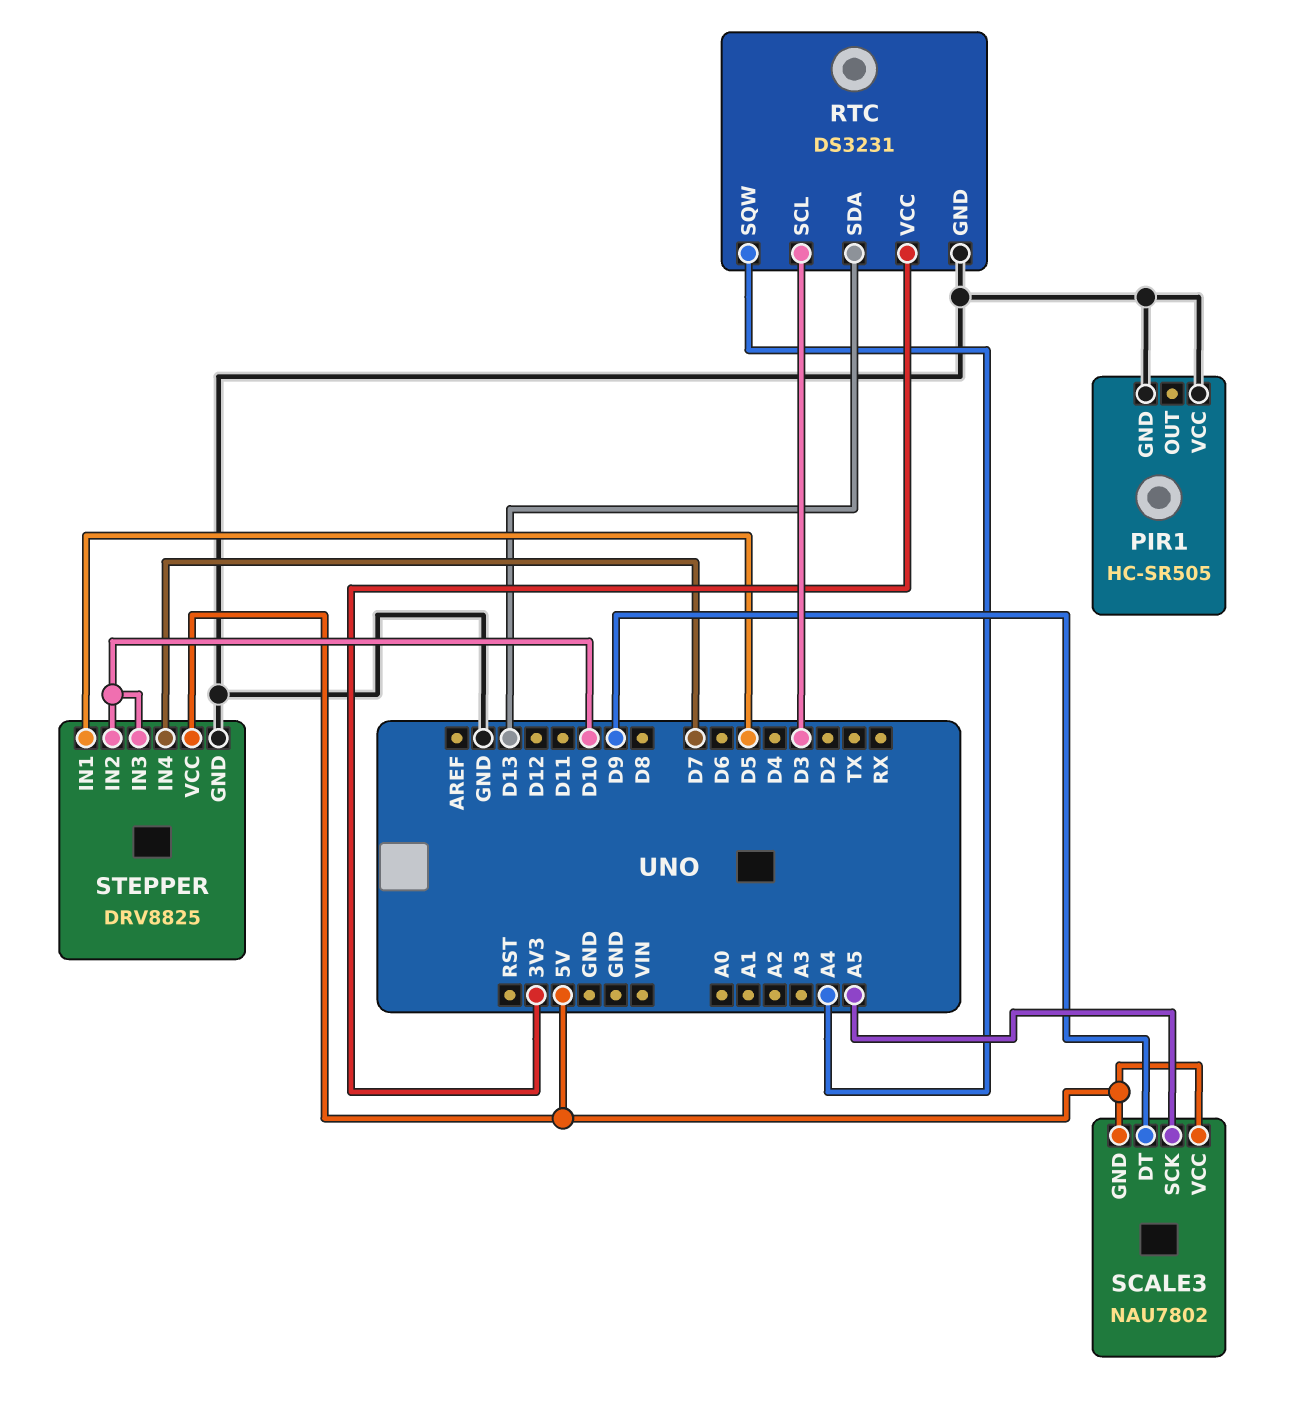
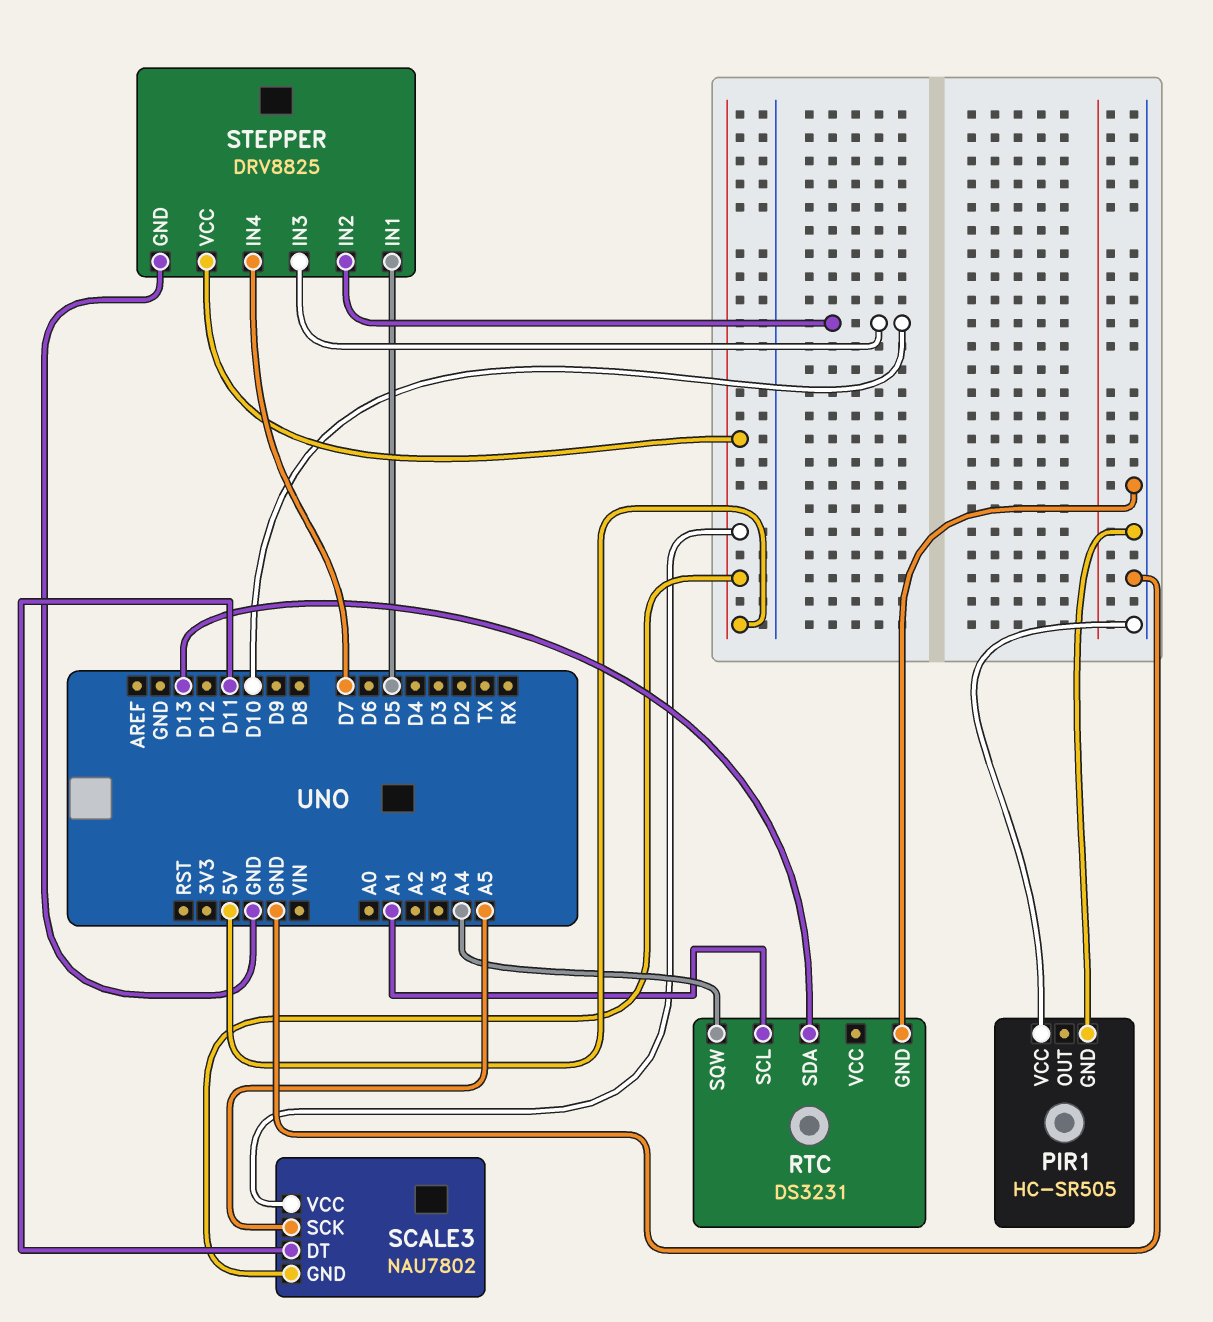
RTC pin SCL: D3 -> A1
RTC pin VCC: 3V3 -> none
SCALE3 pin DT: D9 -> D11

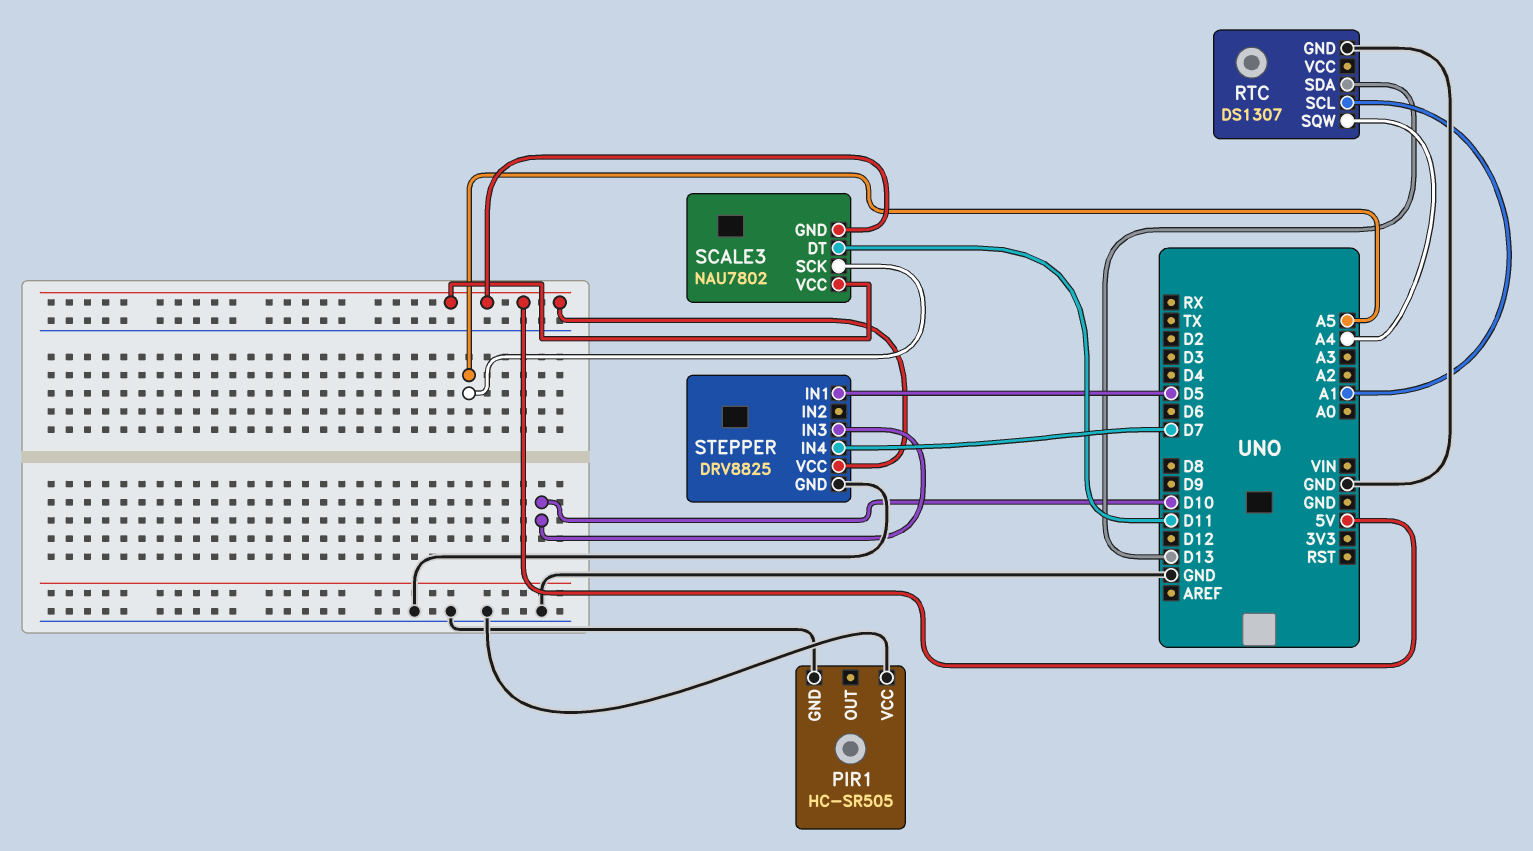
RTC: DS3231 -> DS1307
STEPPER pin IN2: D10 -> none

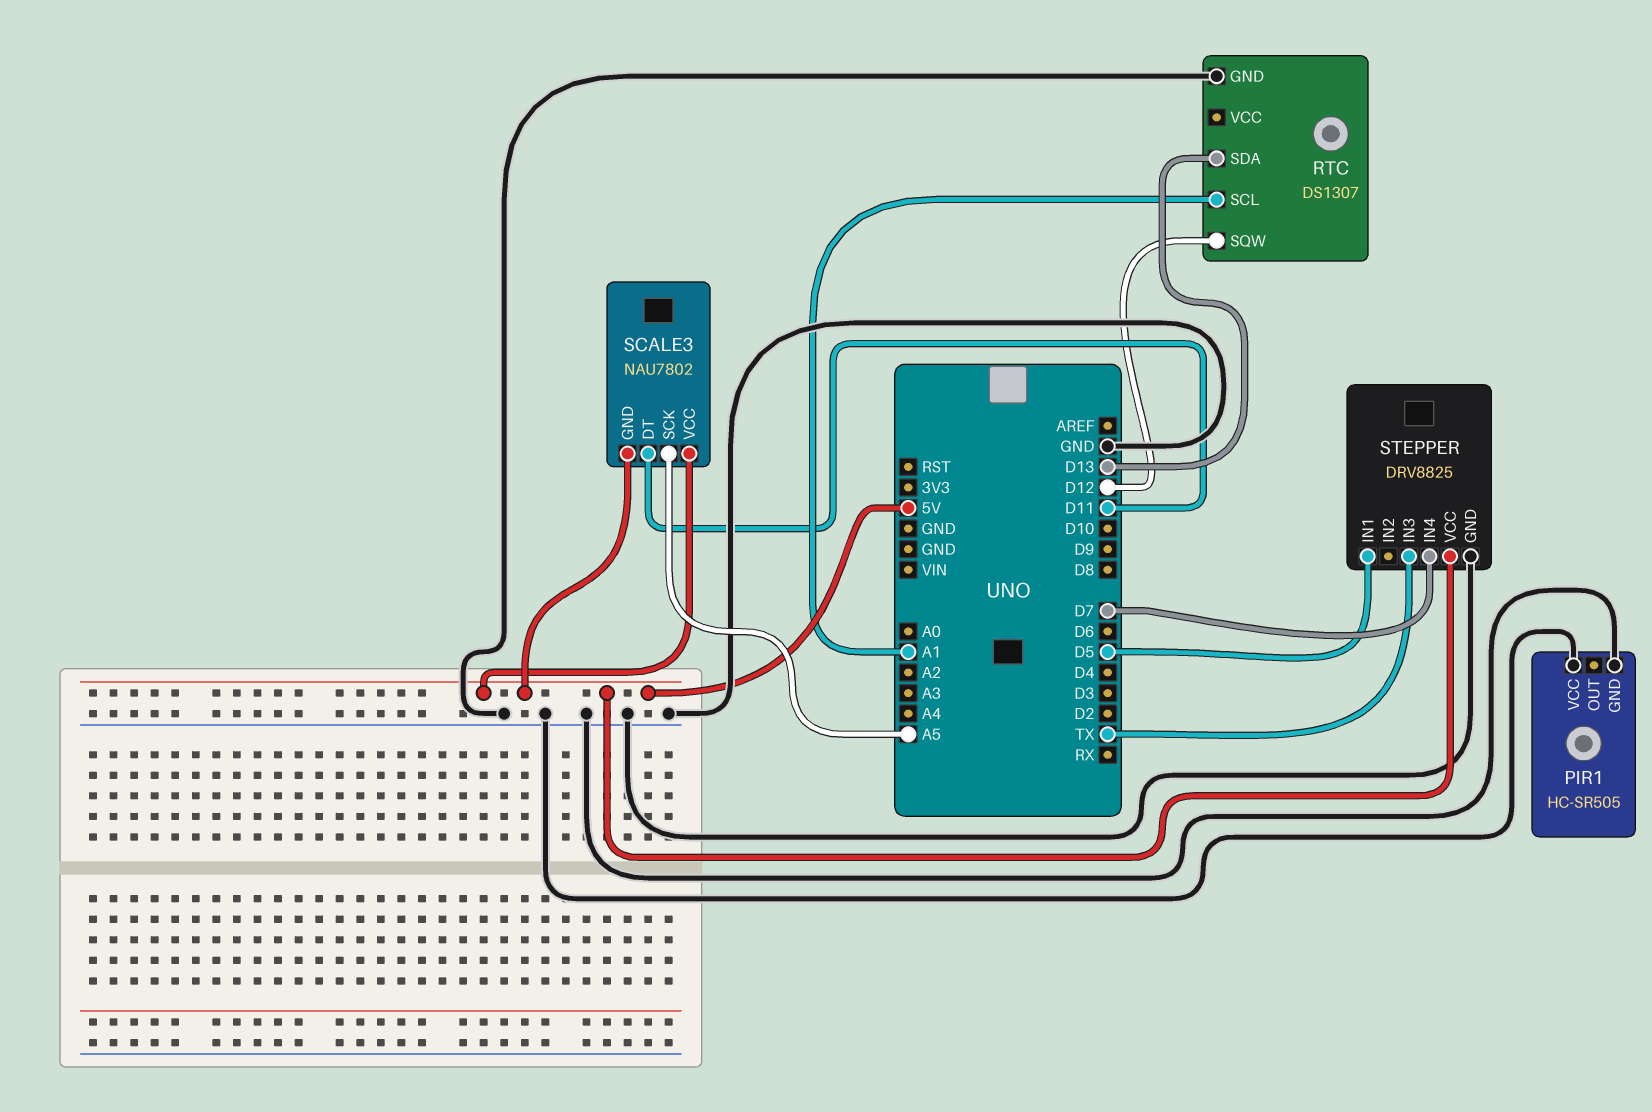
RTC pin SQW: A4 -> D12
STEPPER pin IN3: D10 -> TX

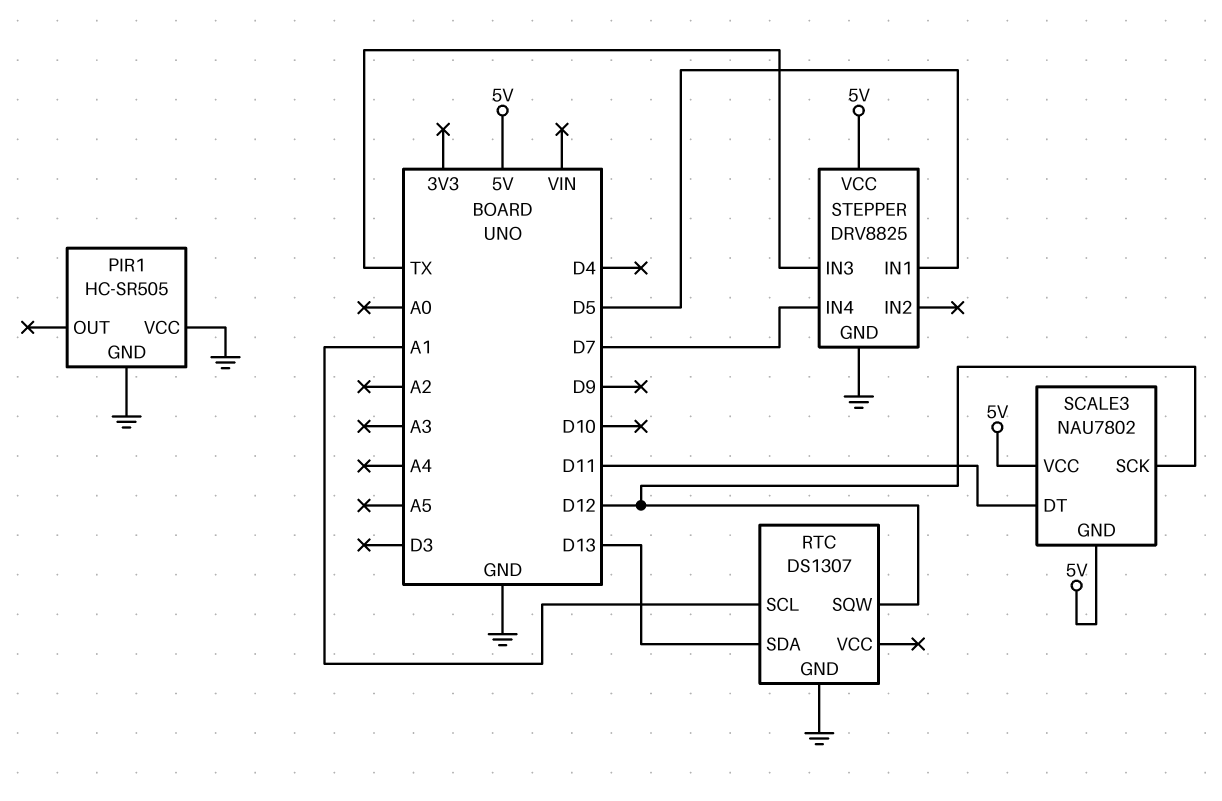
SCALE3 pin SCK: A5 -> D12

